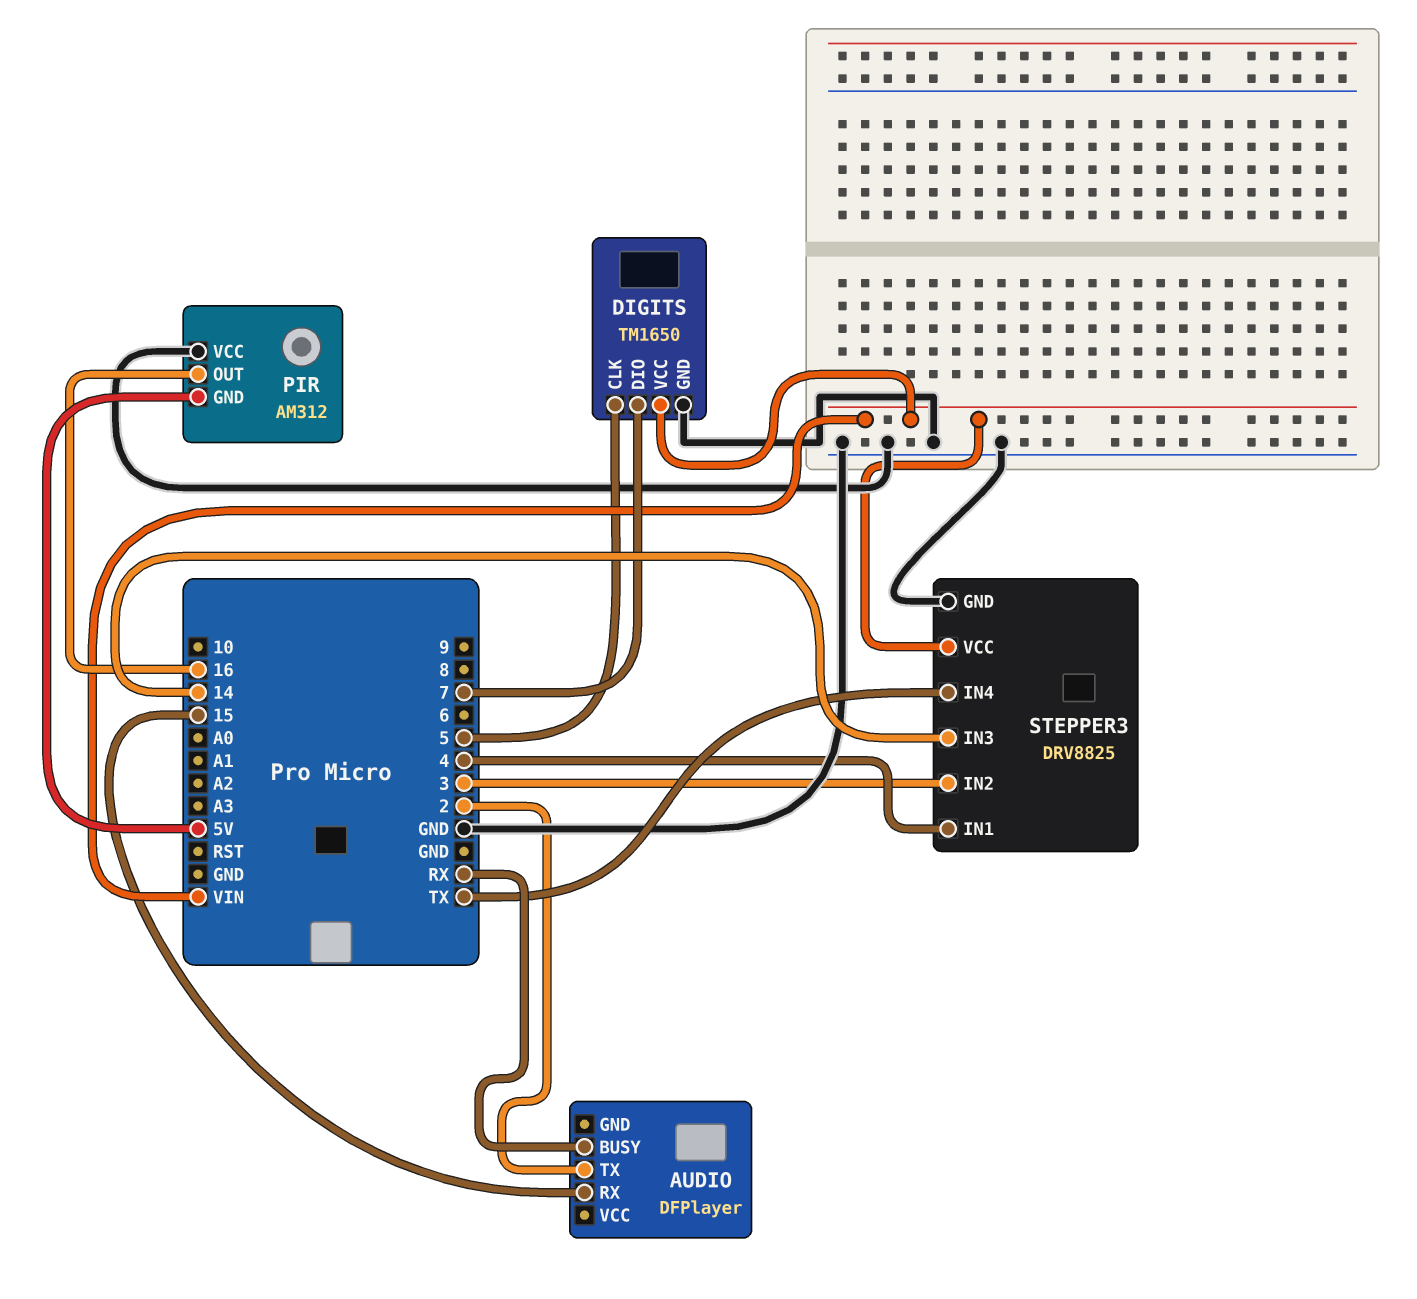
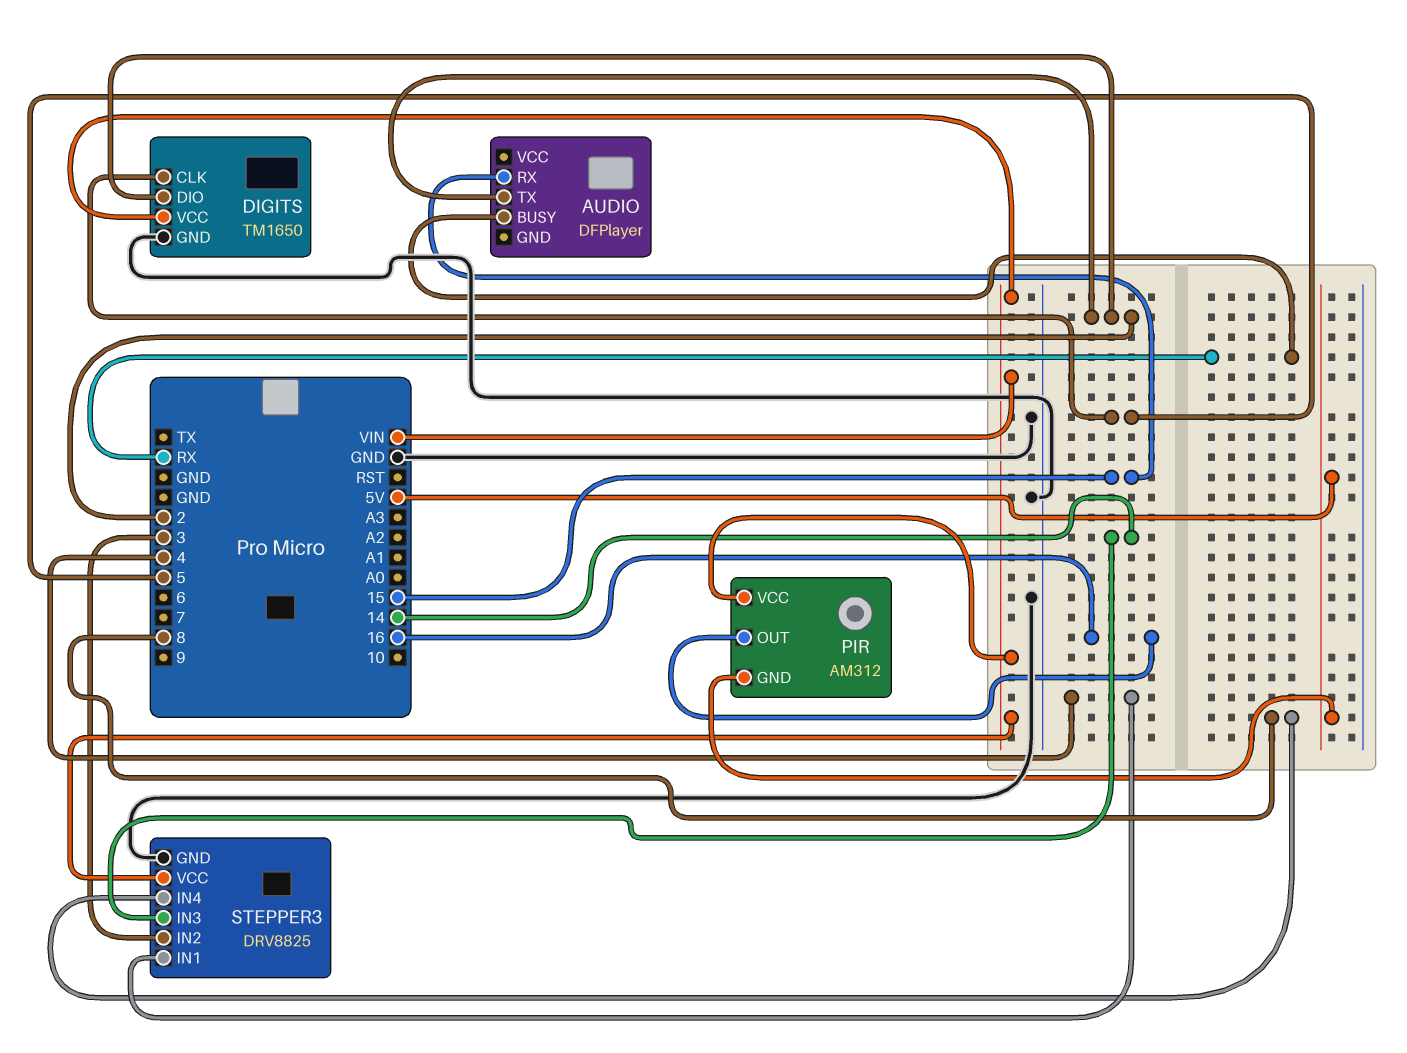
DIGITS pin DIO: 7 -> 2
PIR pin VCC: GND -> VIN
STEPPER3 pin IN4: TX -> 8

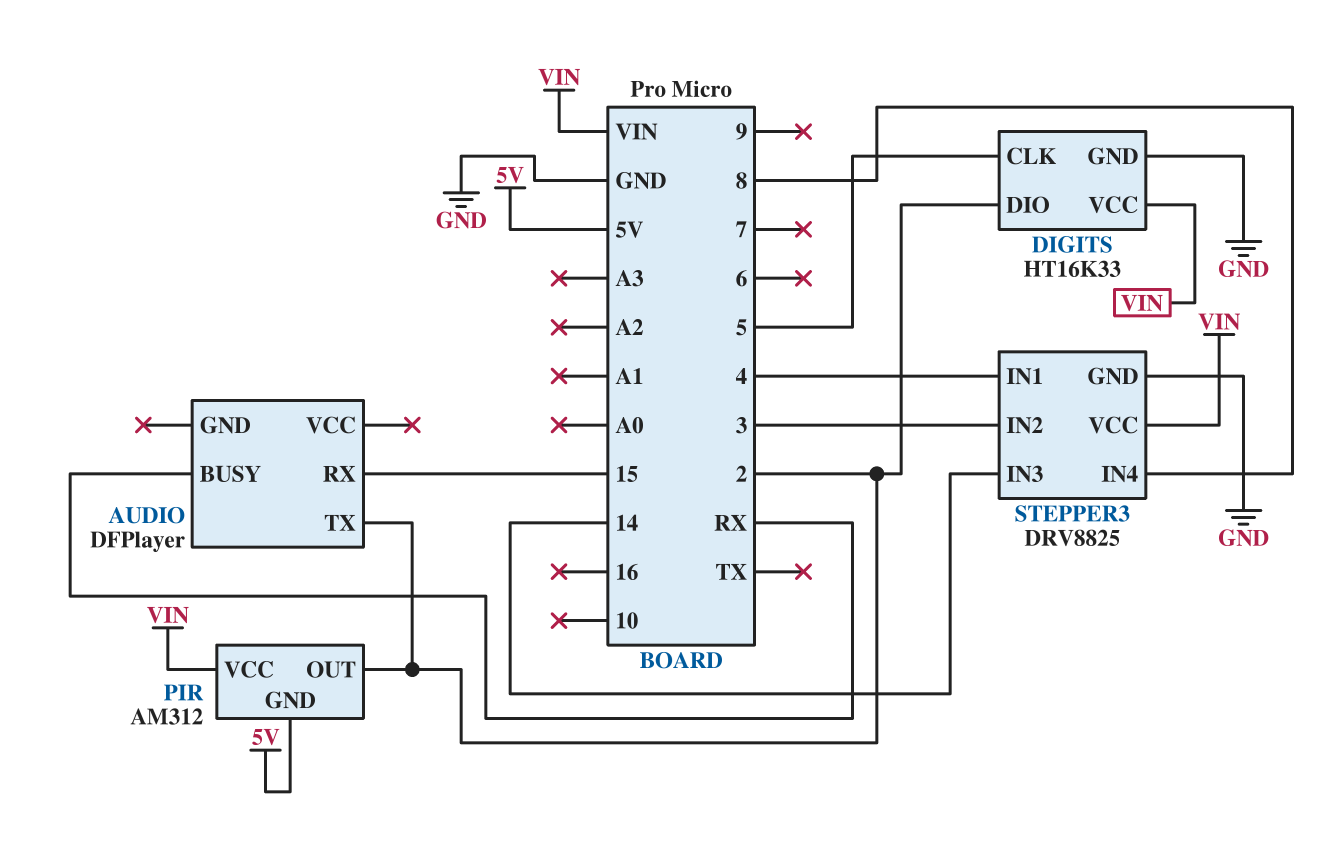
DIGITS: TM1650 -> HT16K33
PIR pin OUT: 16 -> 2

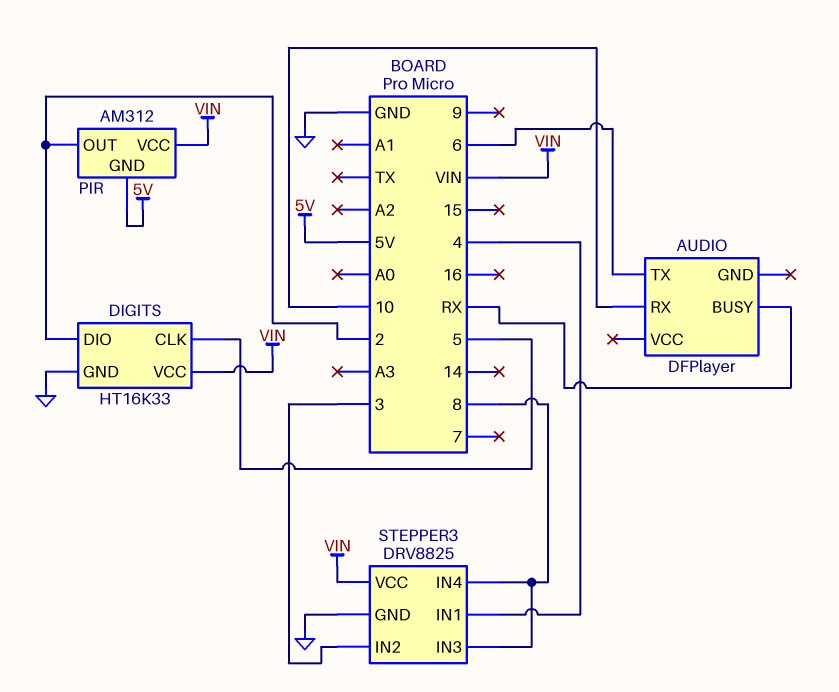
AUDIO pin RX: 15 -> 10
AUDIO pin TX: 2 -> 6
STEPPER3 pin IN3: 14 -> 8

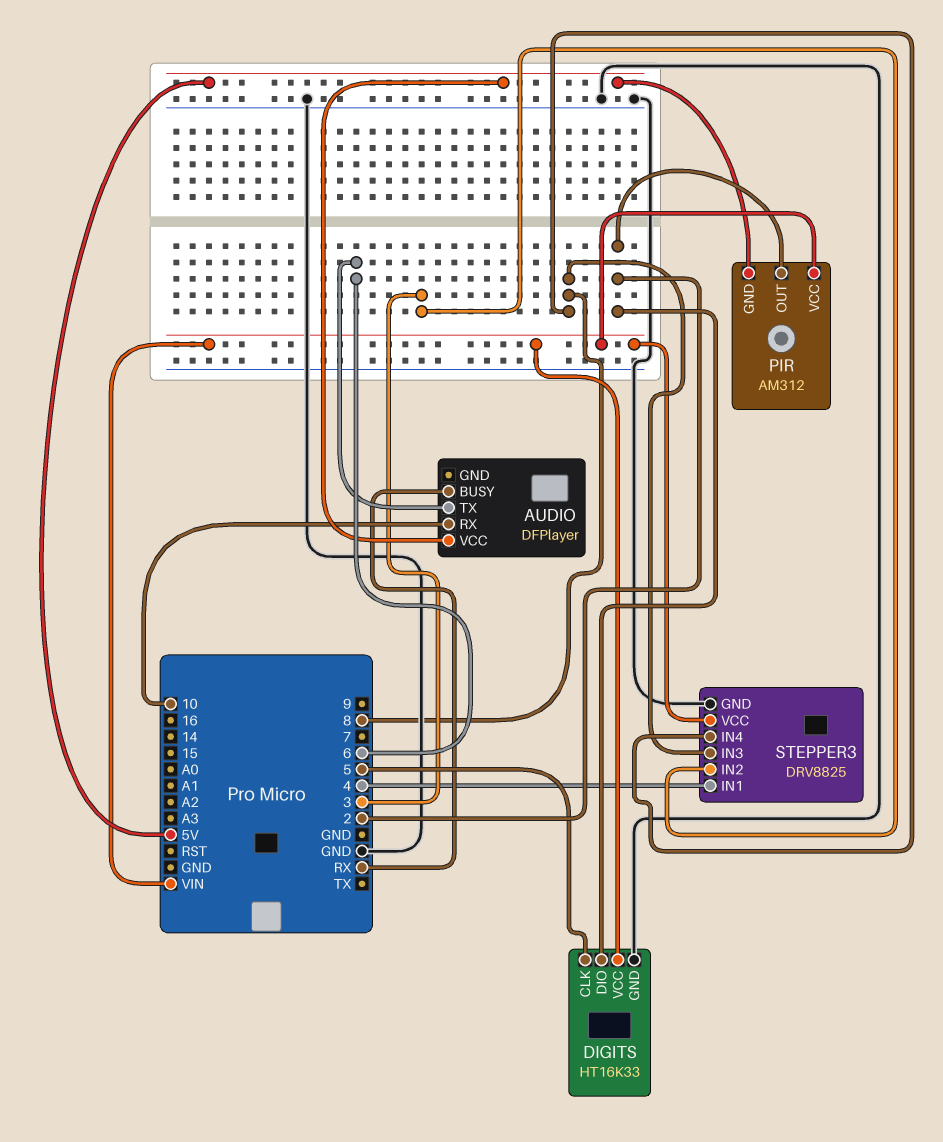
AUDIO pin VCC: none -> 5V

